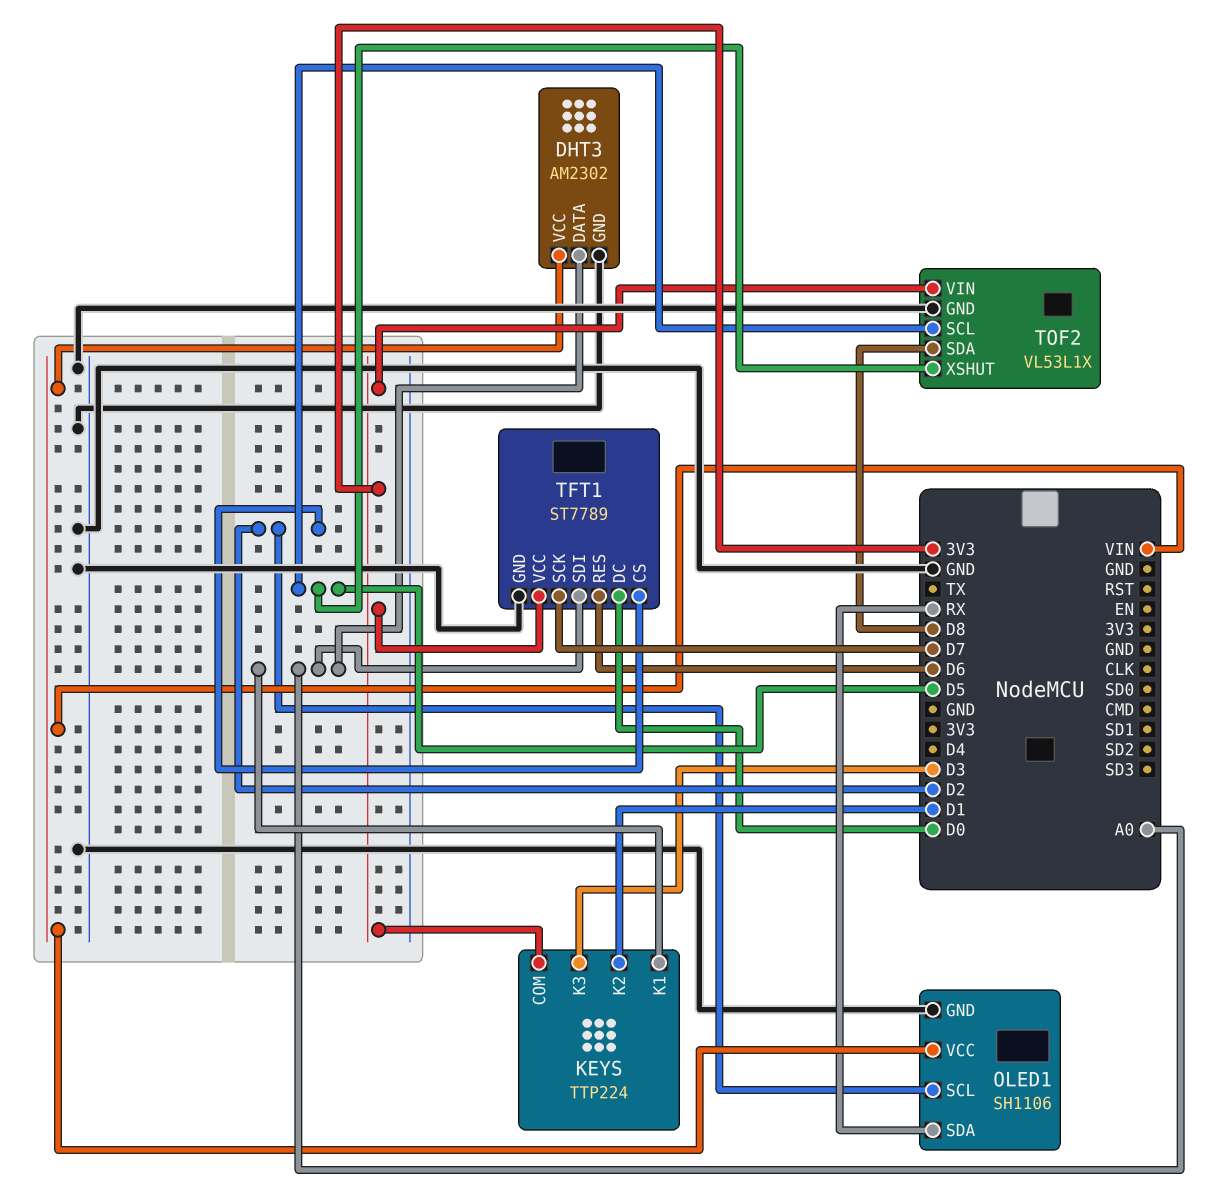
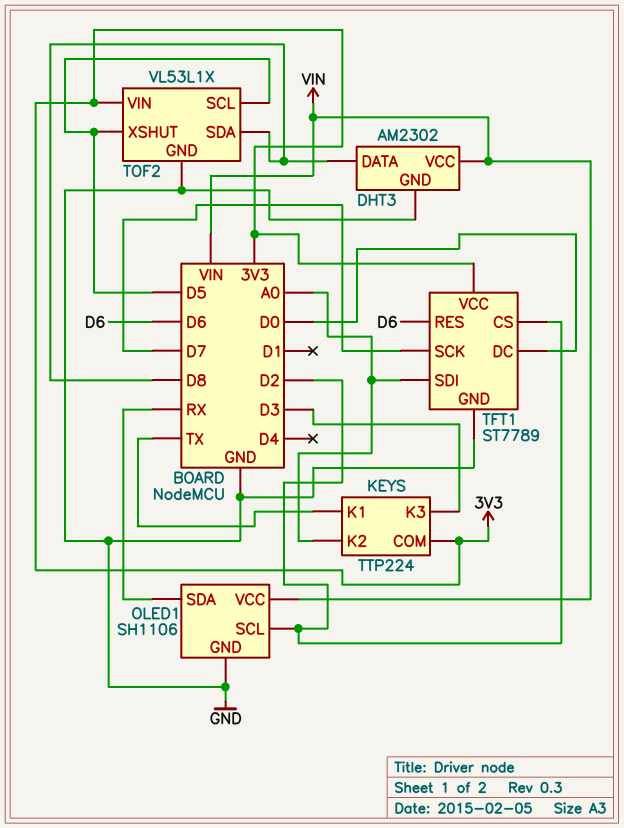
DHT3 pin DATA: A0 -> D8
KEYS pin K1: A0 -> TX
KEYS pin K2: D1 -> A0

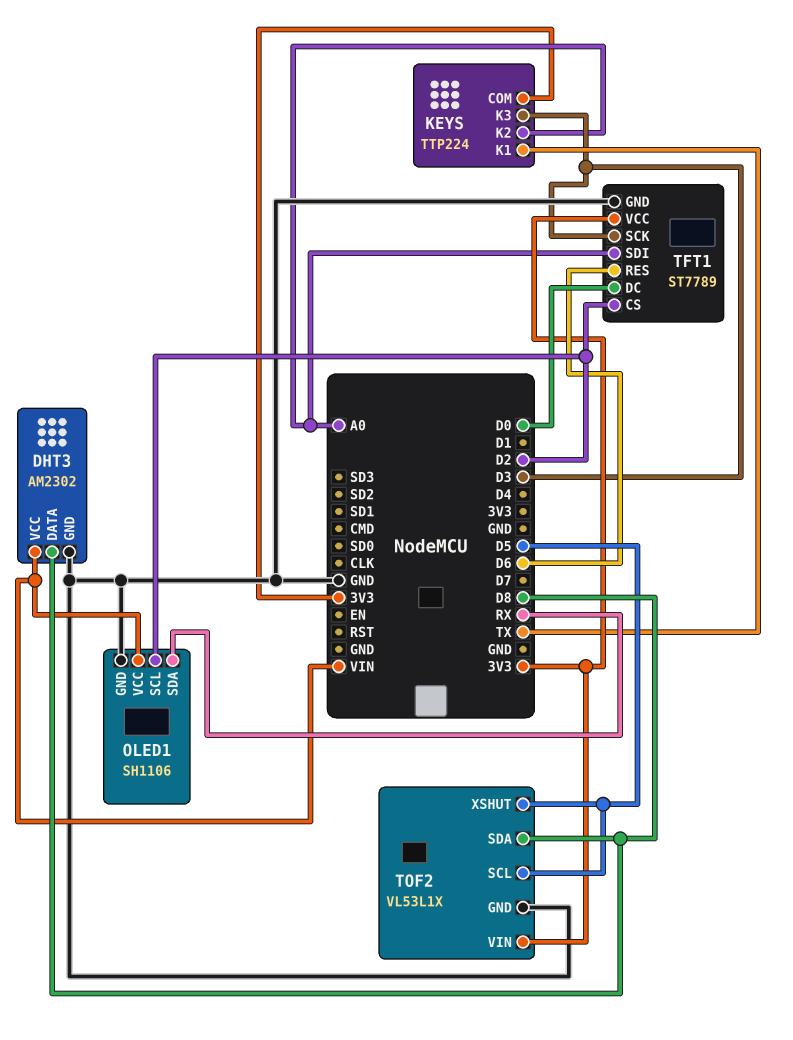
TFT1 pin SCK: D7 -> D3

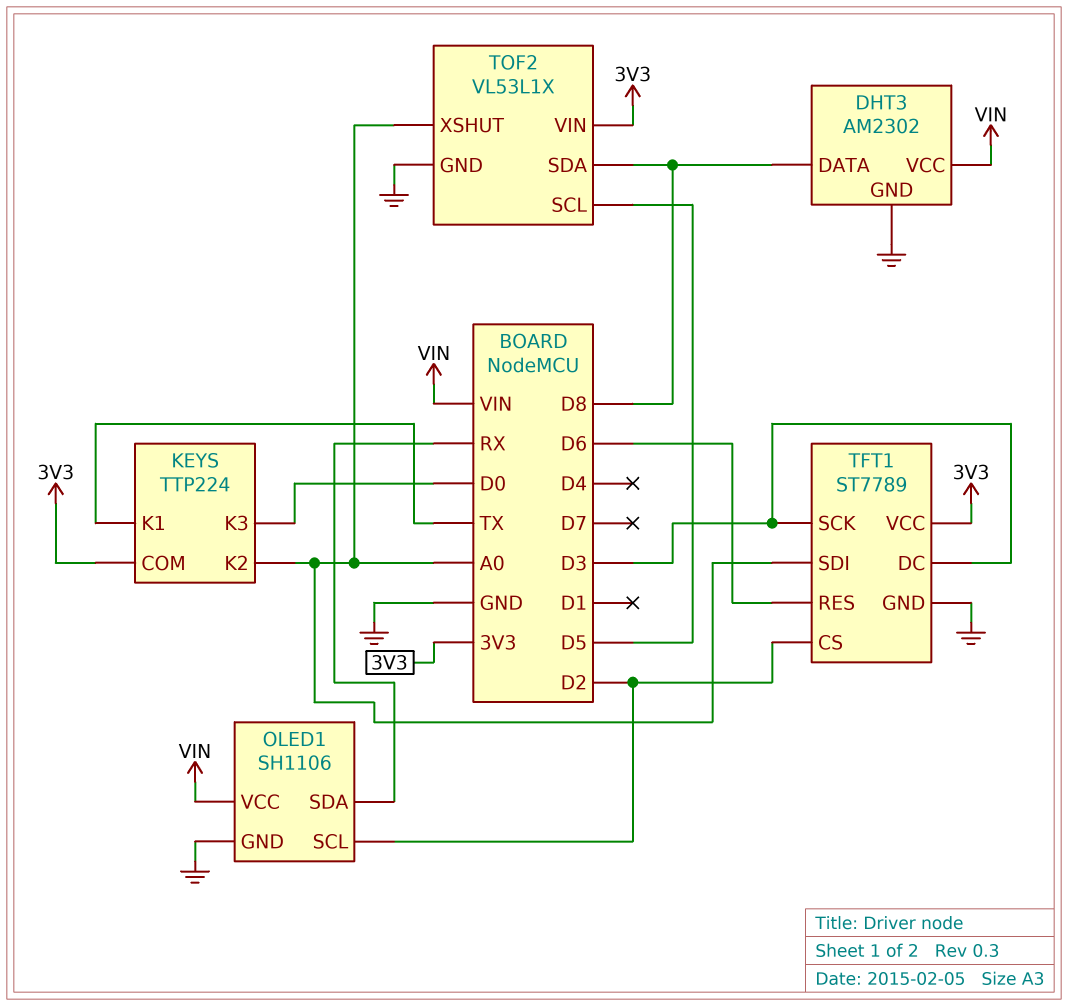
KEYS pin K3: D3 -> D0
TFT1 pin DC: D0 -> D3
TOF2 pin XSHUT: D5 -> A0

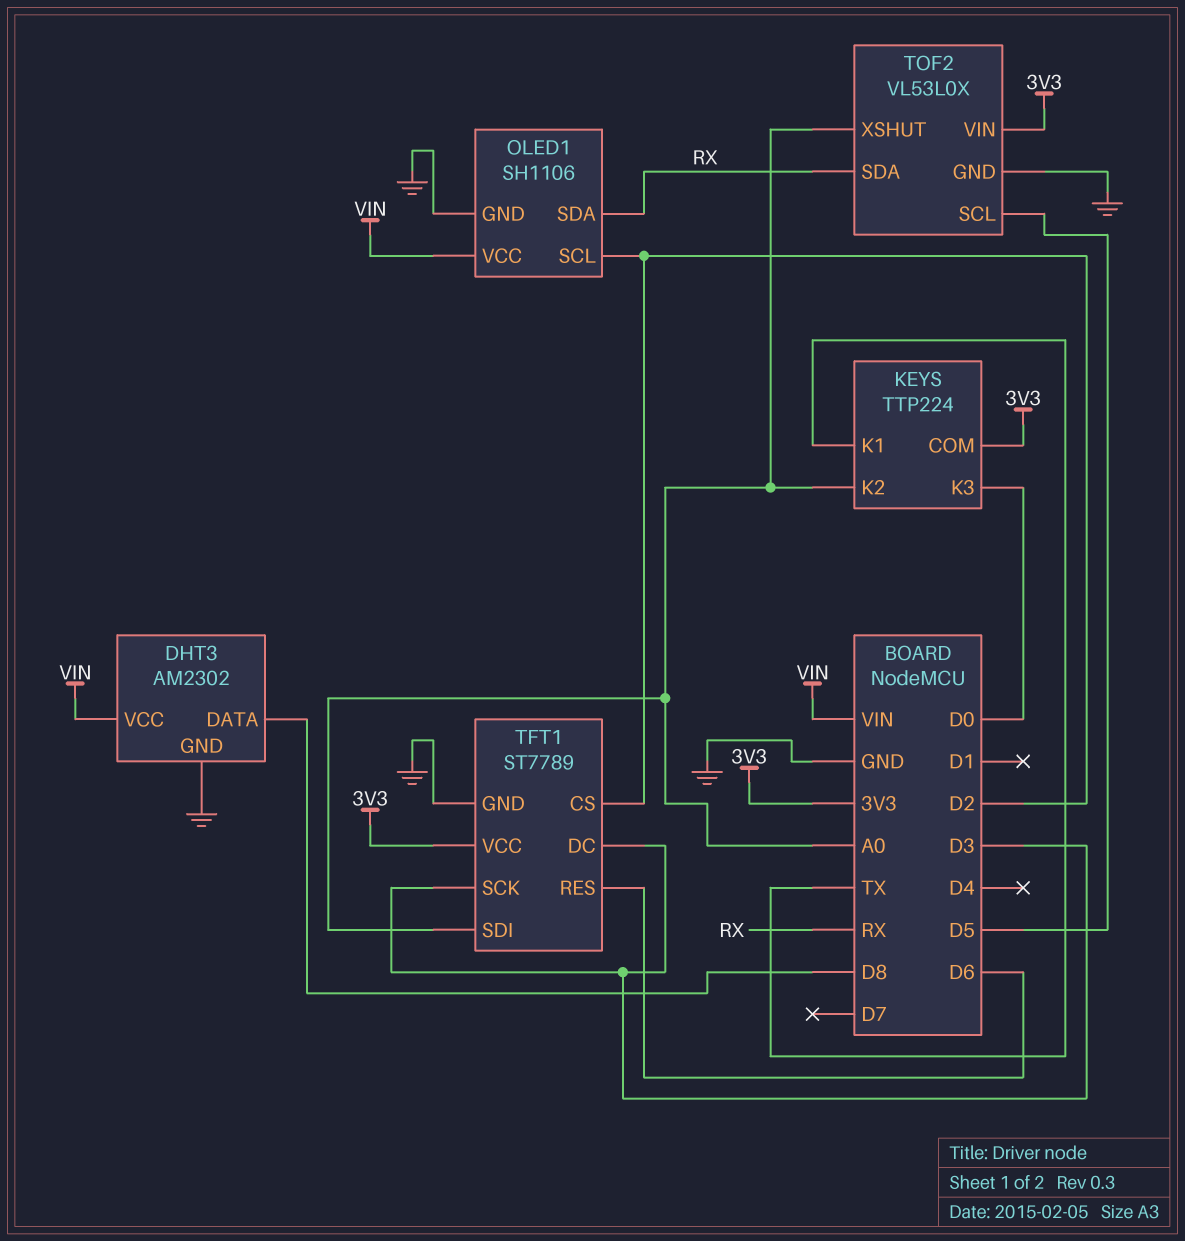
TOF2: VL53L1X -> VL53L0X
TOF2 pin SDA: D8 -> RX

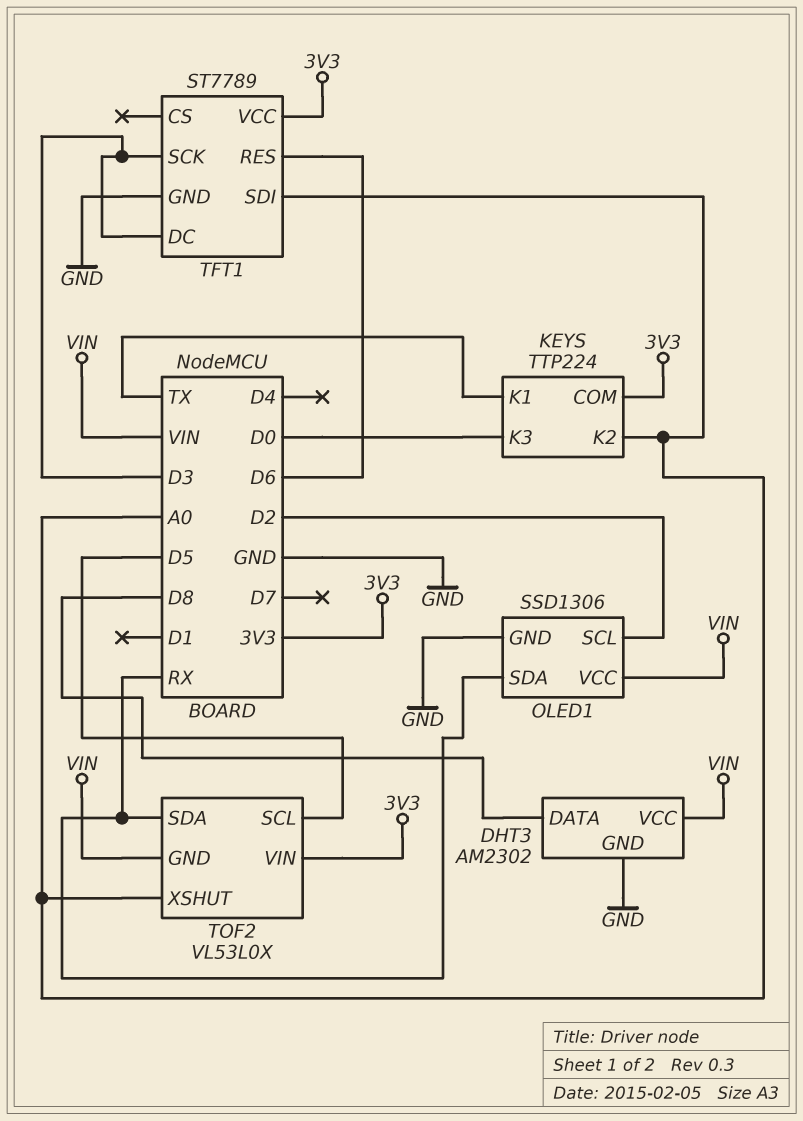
OLED1: SH1106 -> SSD1306
TFT1 pin CS: D2 -> none
TOF2 pin GND: GND -> VIN

